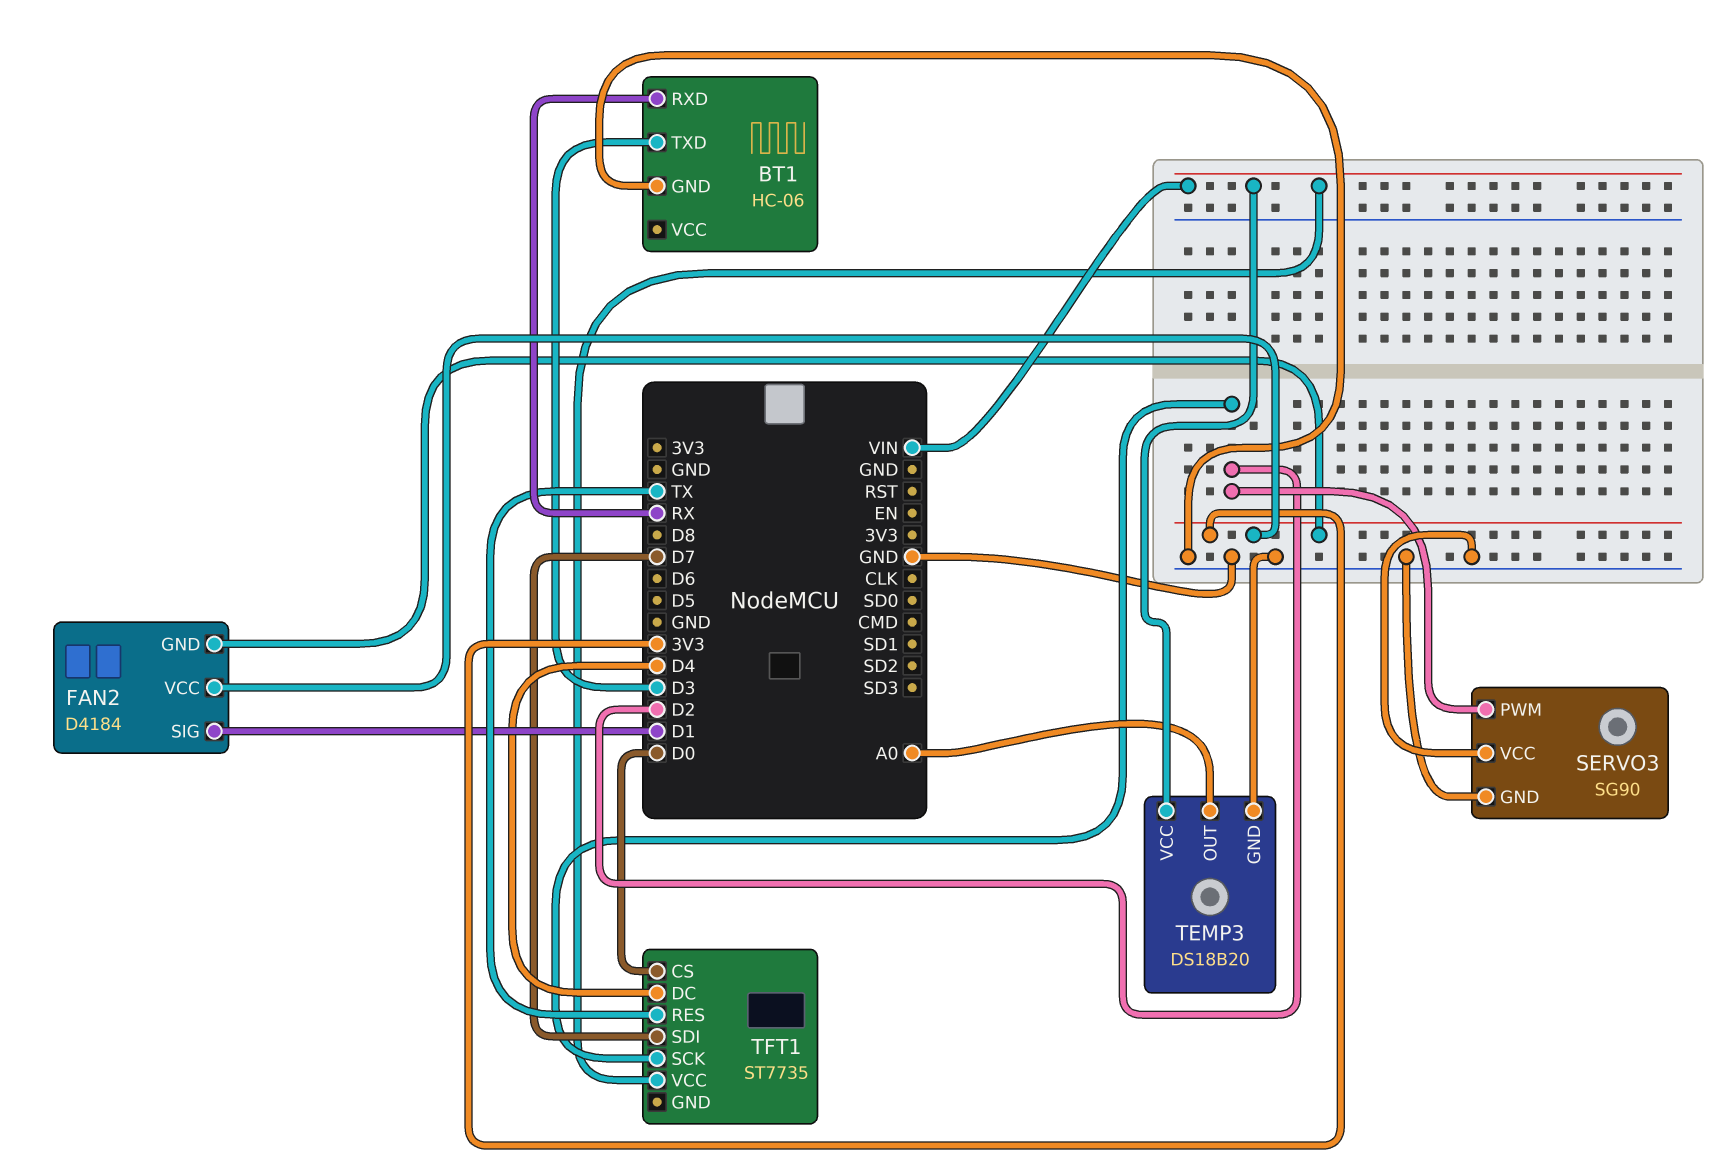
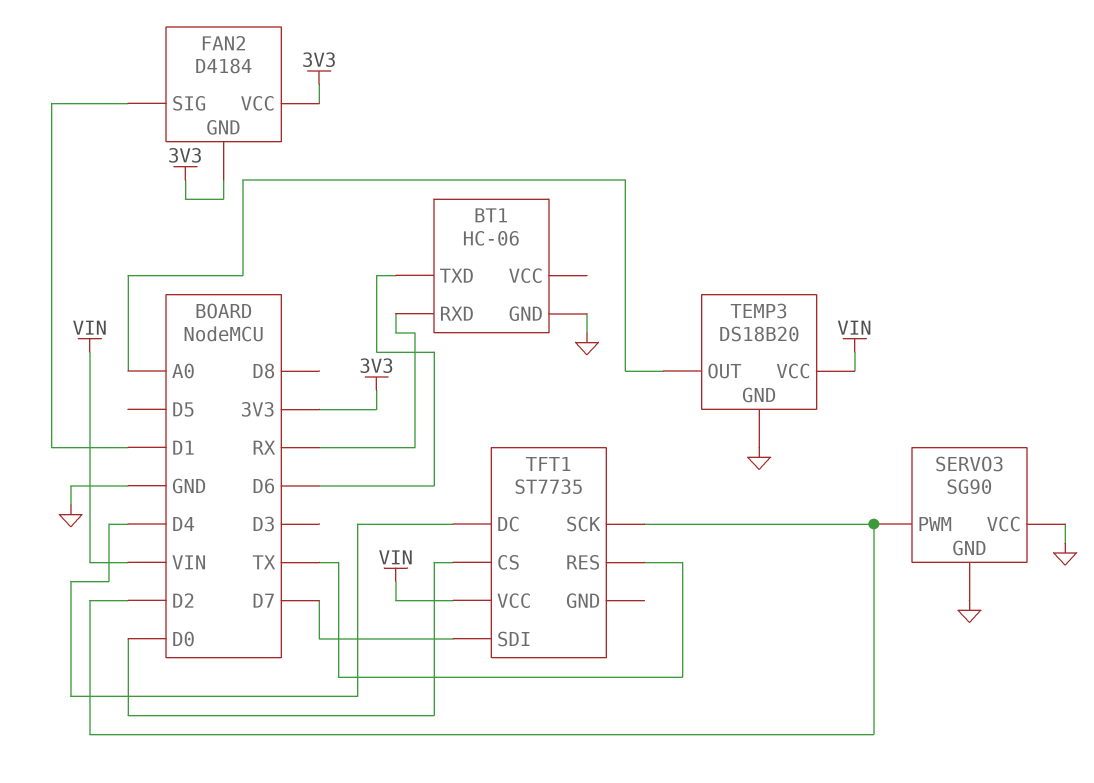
BT1 pin TXD: D3 -> D6

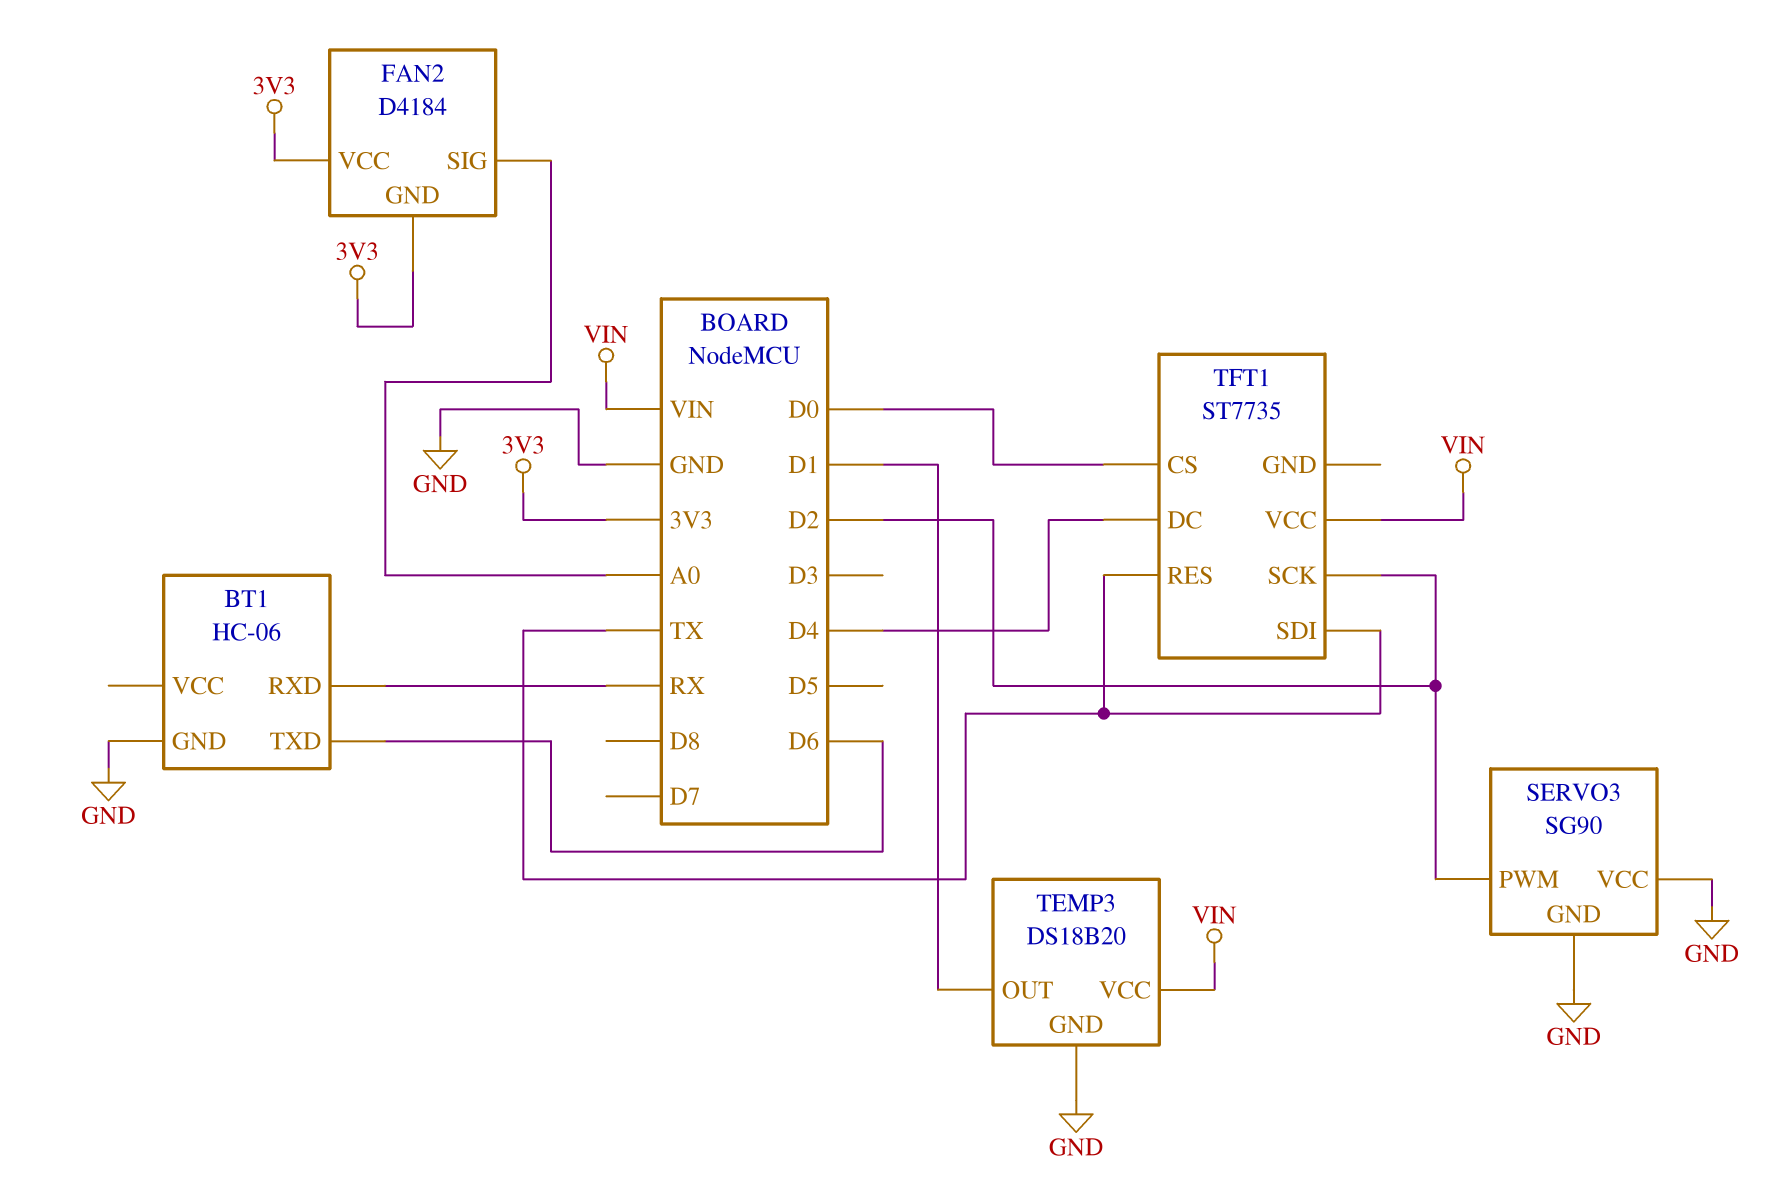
FAN2 pin SIG: D1 -> A0
TEMP3 pin OUT: A0 -> D1
TFT1 pin SDI: D7 -> TX

